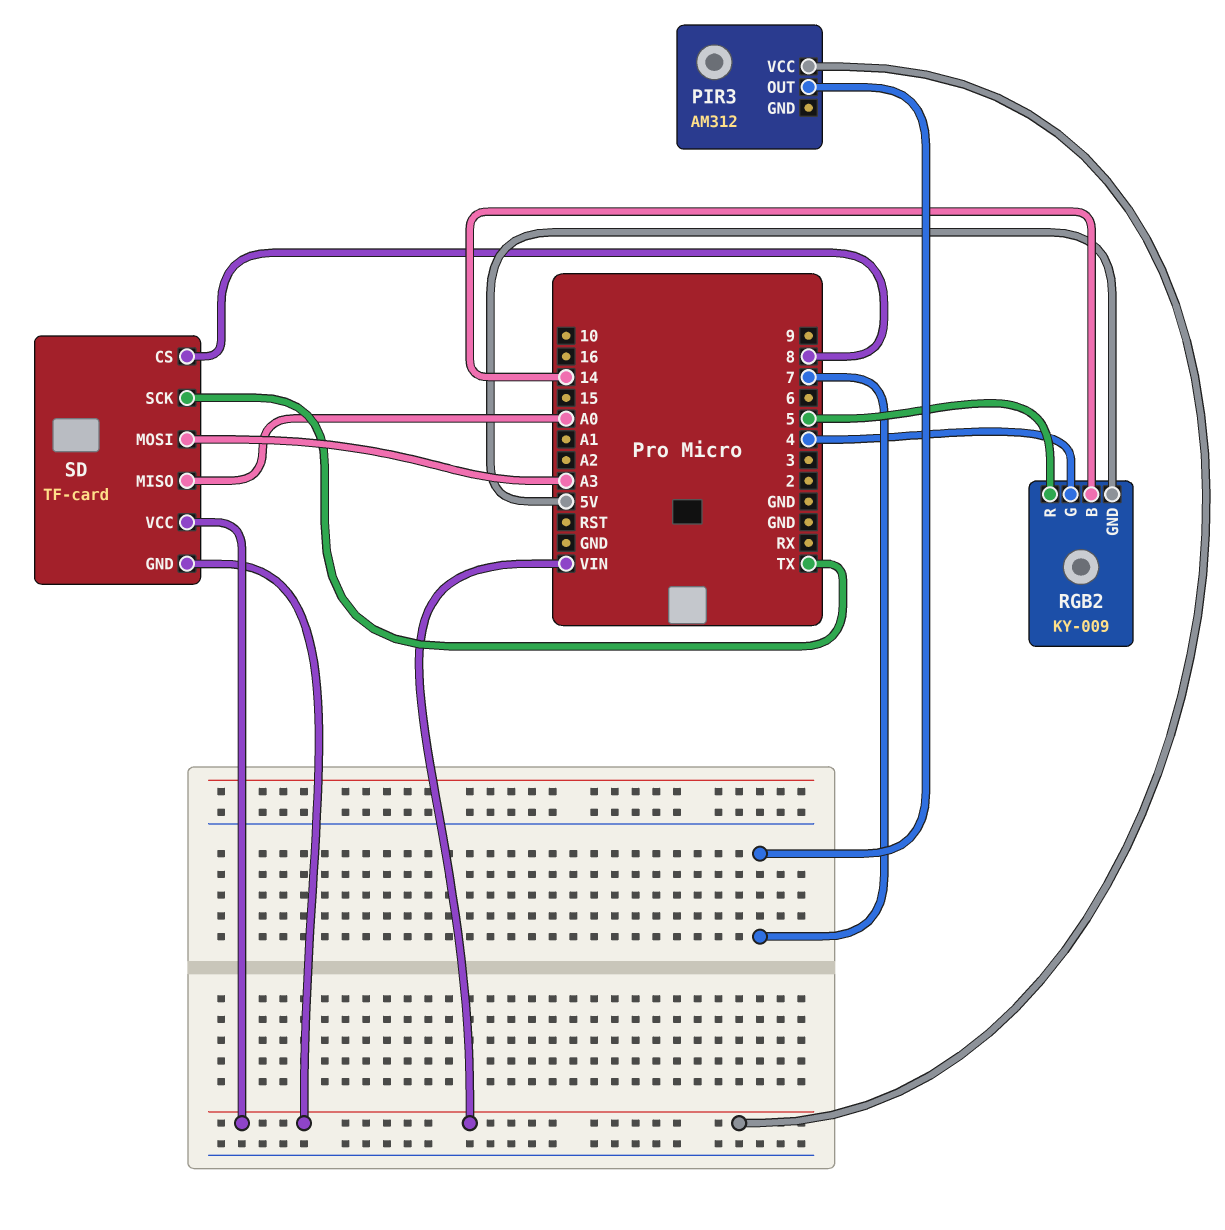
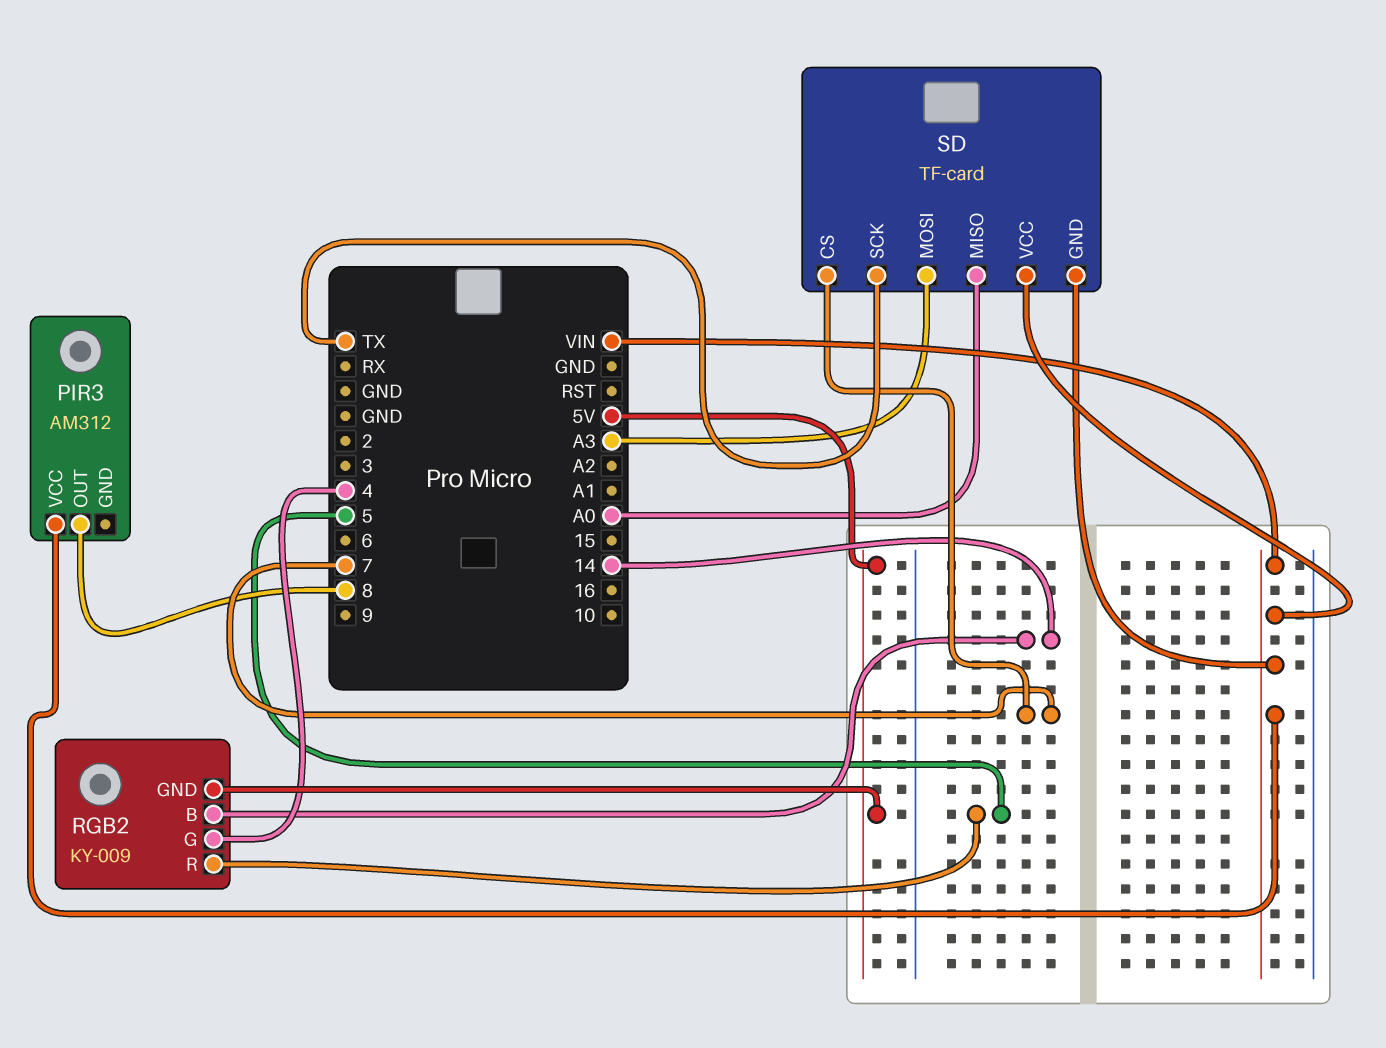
PIR3 pin OUT: 7 -> 8
SD pin CS: 8 -> 7

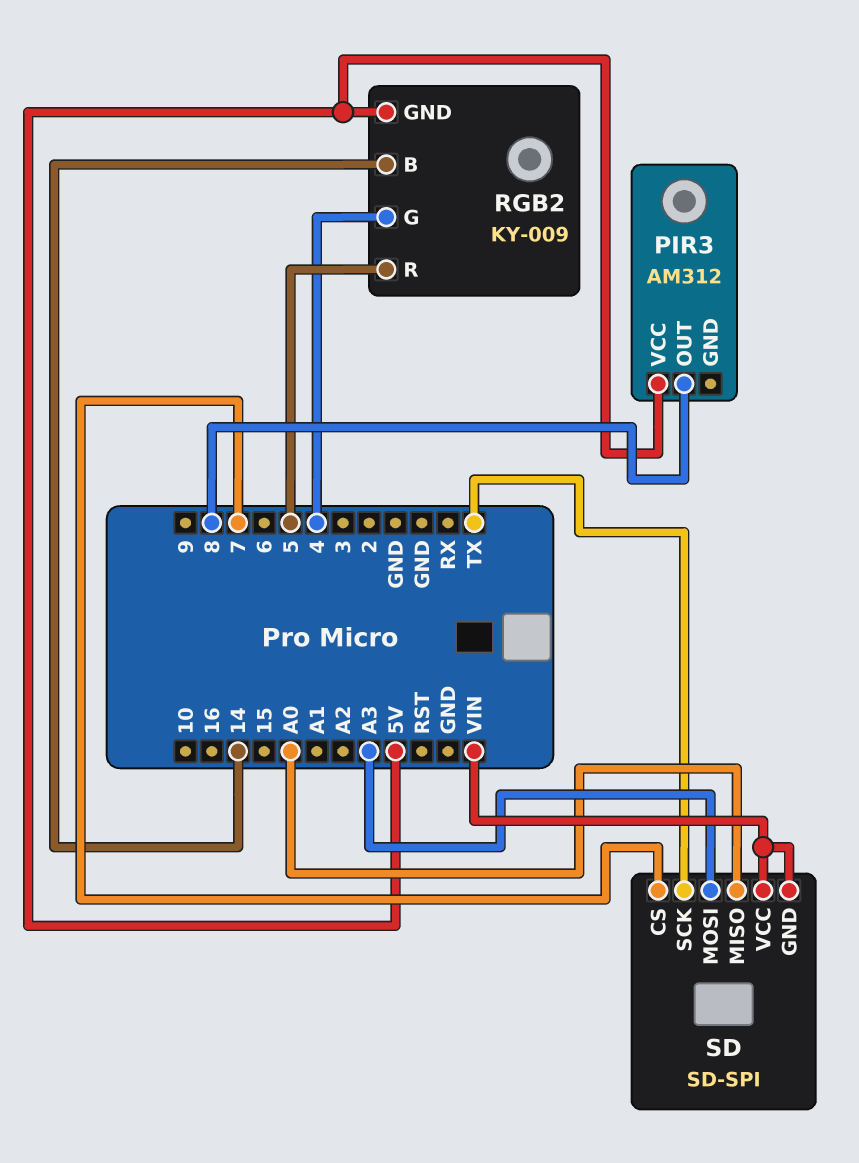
PIR3 pin VCC: VIN -> 5V
SD: TF-card -> SD-SPI

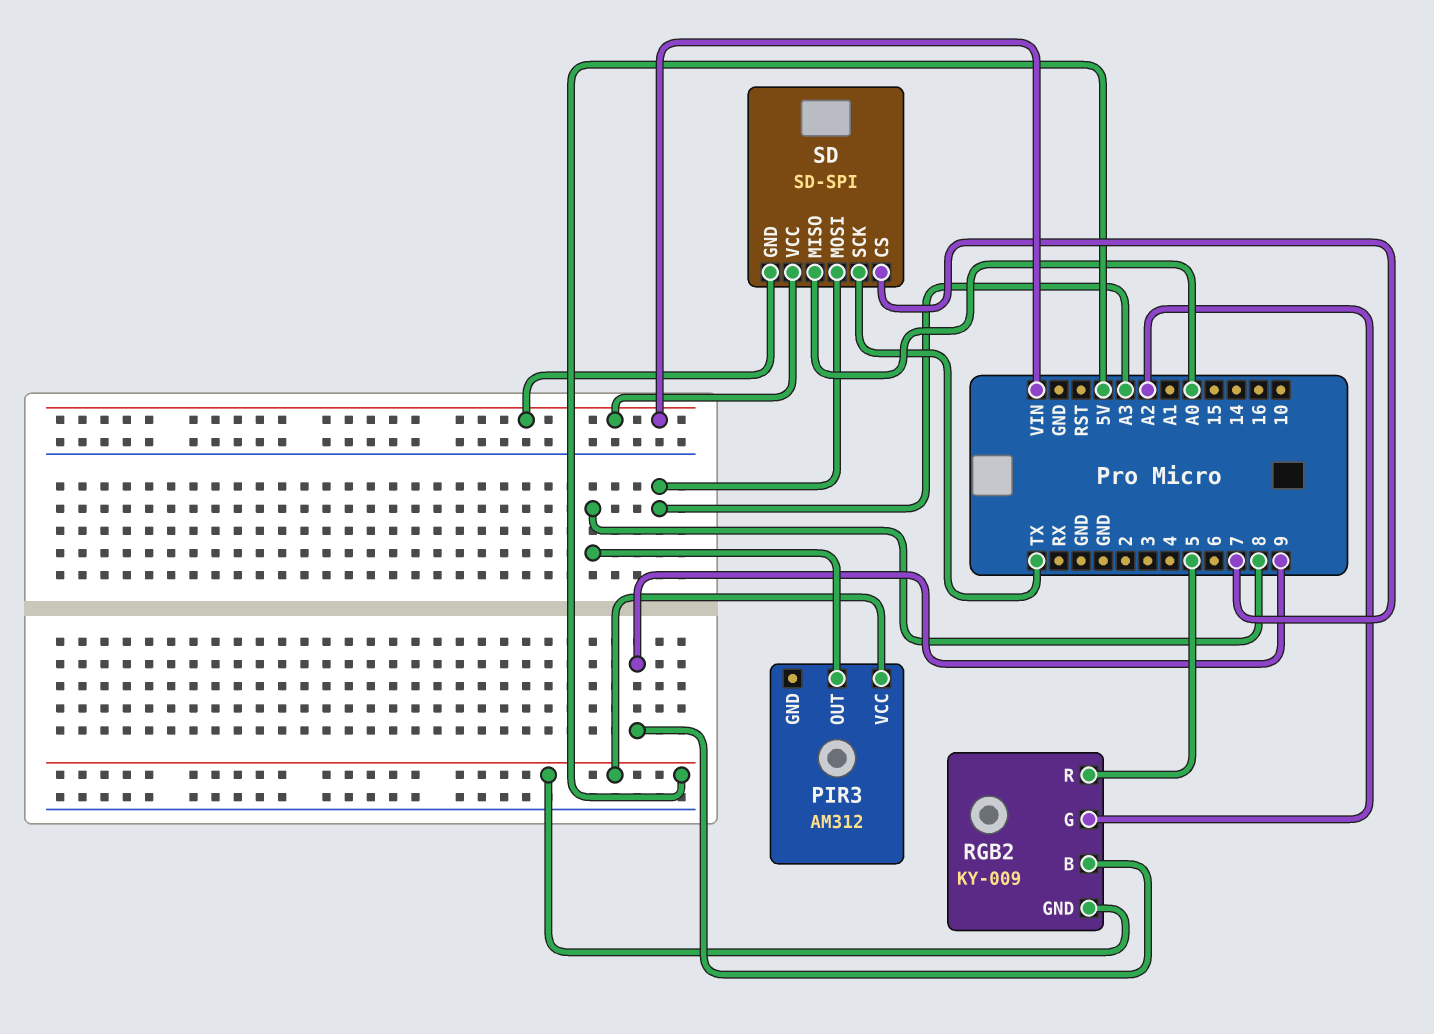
RGB2 pin B: 14 -> 9
RGB2 pin G: 4 -> A2

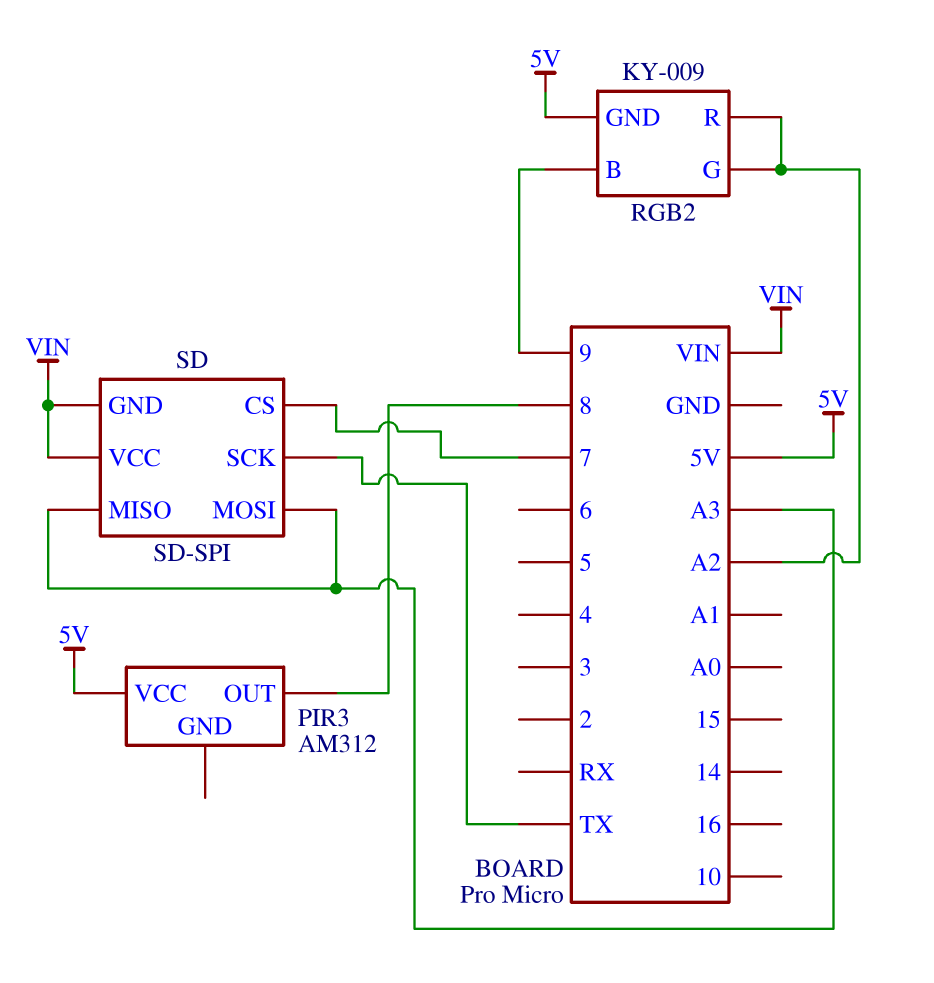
RGB2 pin R: 5 -> A2
SD pin MISO: A0 -> A3

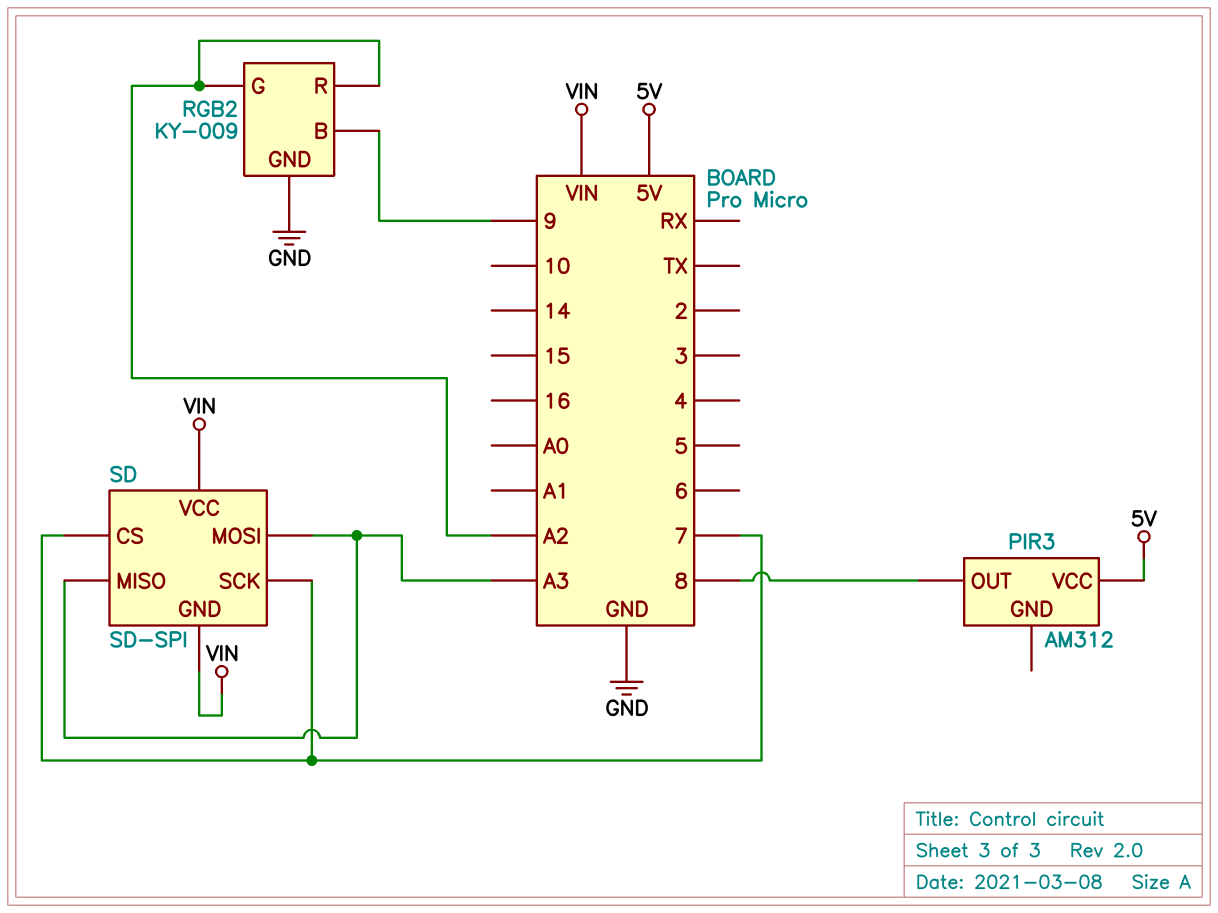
RGB2 pin GND: 5V -> GND
SD pin SCK: TX -> 7

